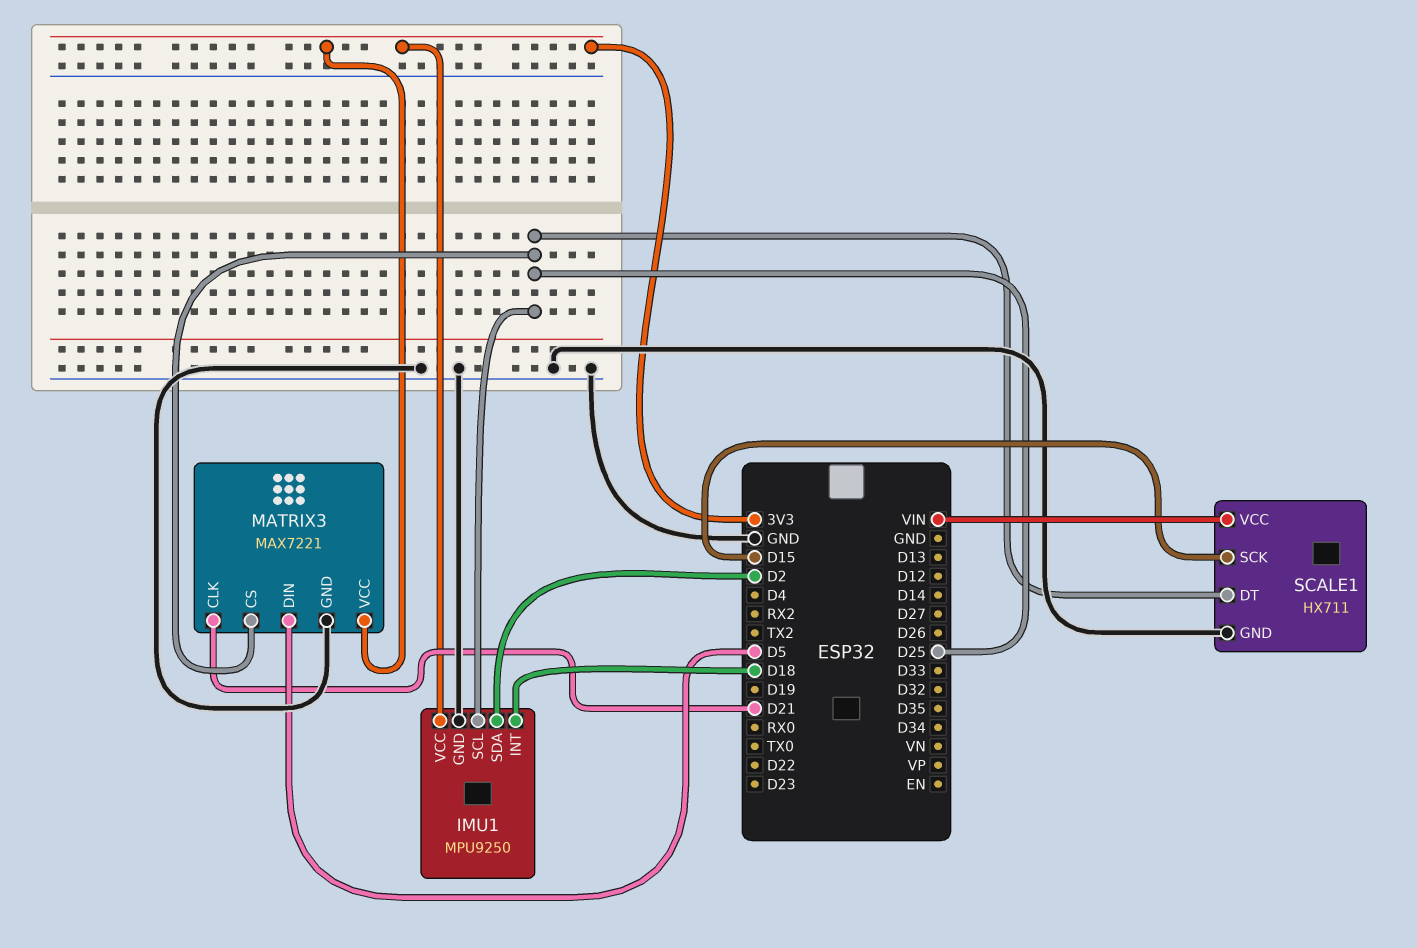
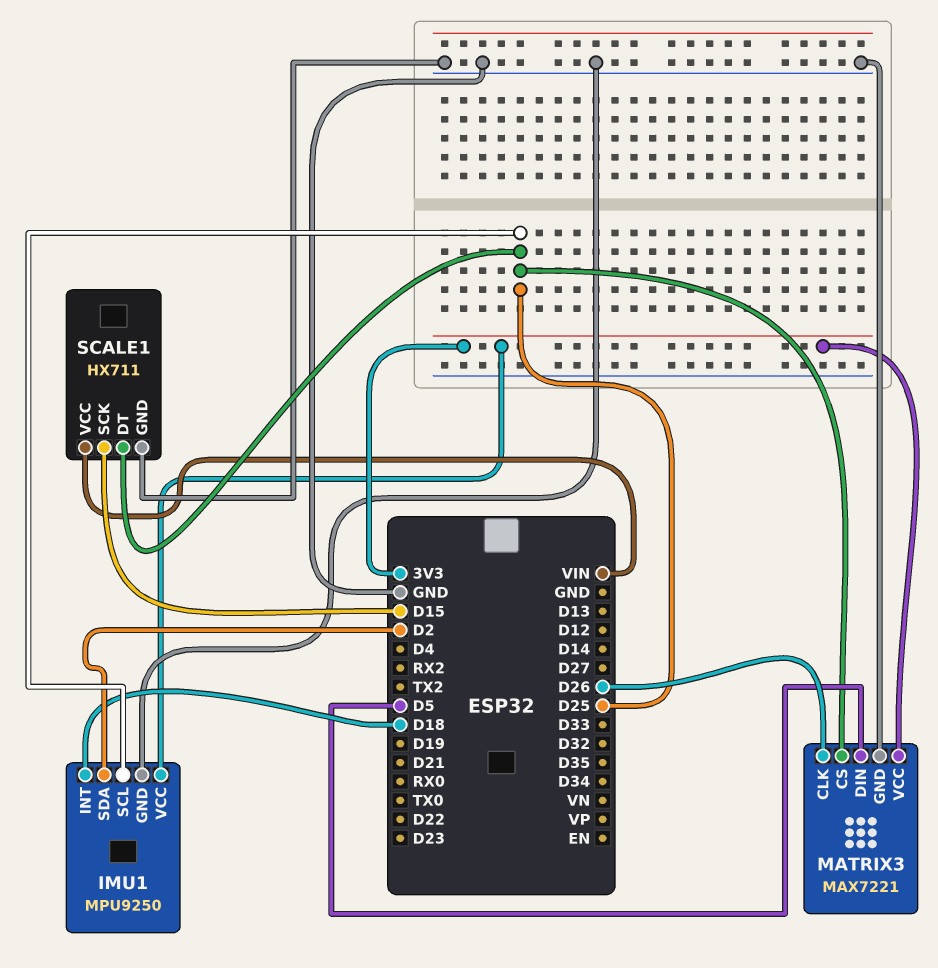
MATRIX3 pin CLK: D21 -> D26

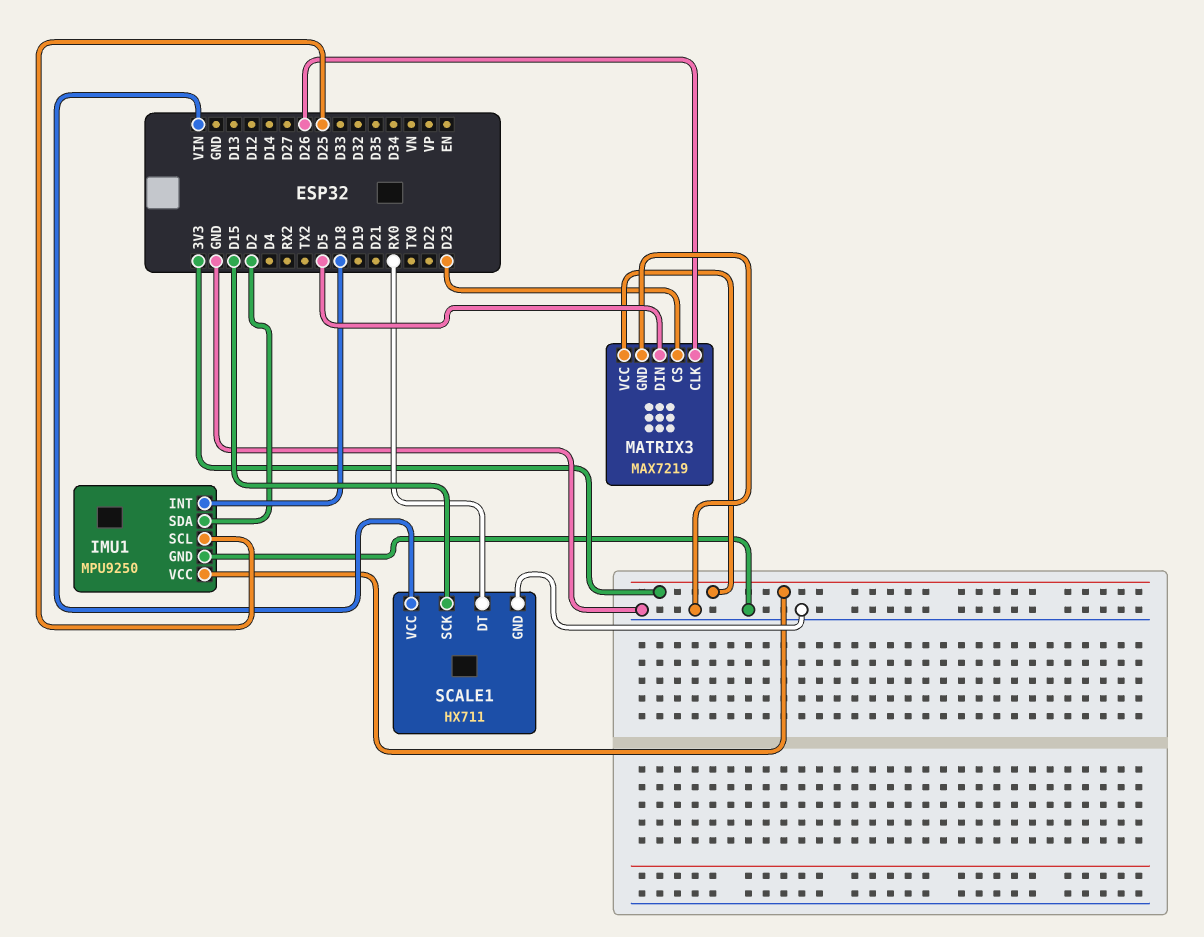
MATRIX3: MAX7221 -> MAX7219
MATRIX3 pin CS: D25 -> D23
SCALE1 pin DT: D25 -> RX0

